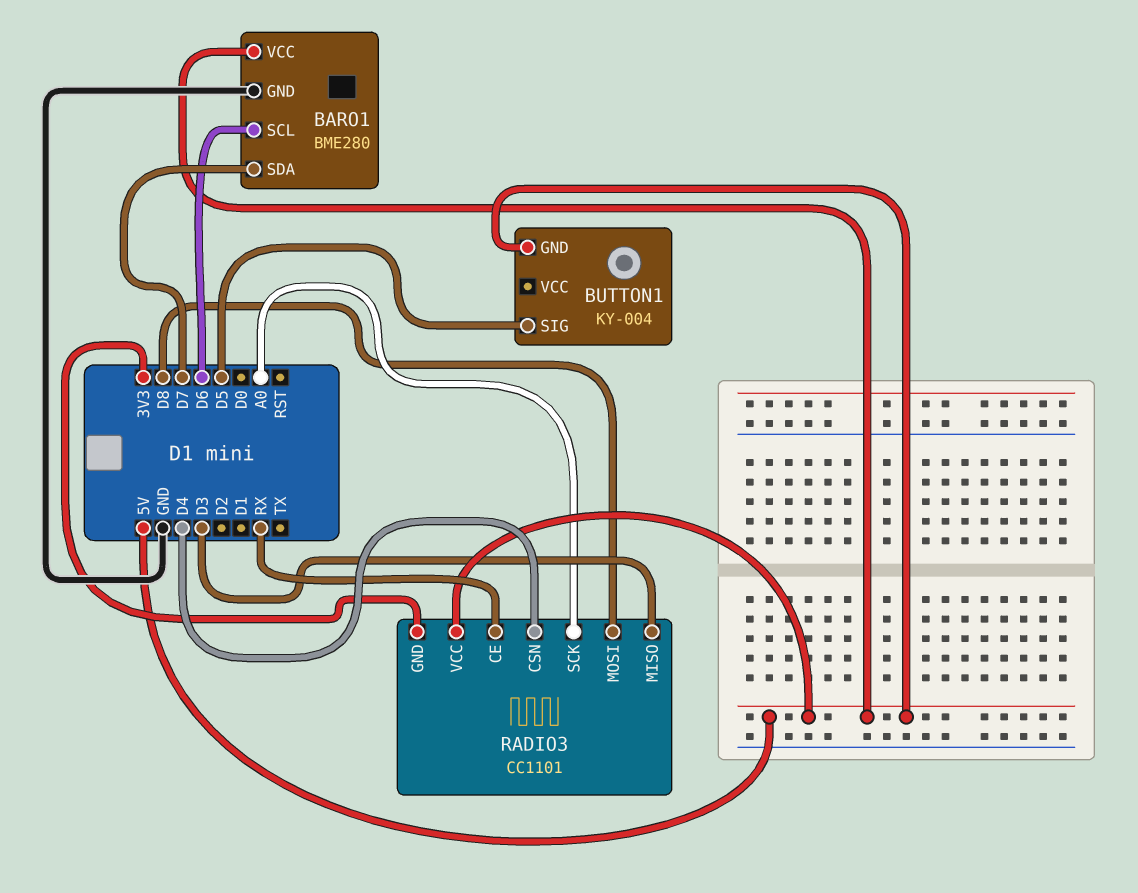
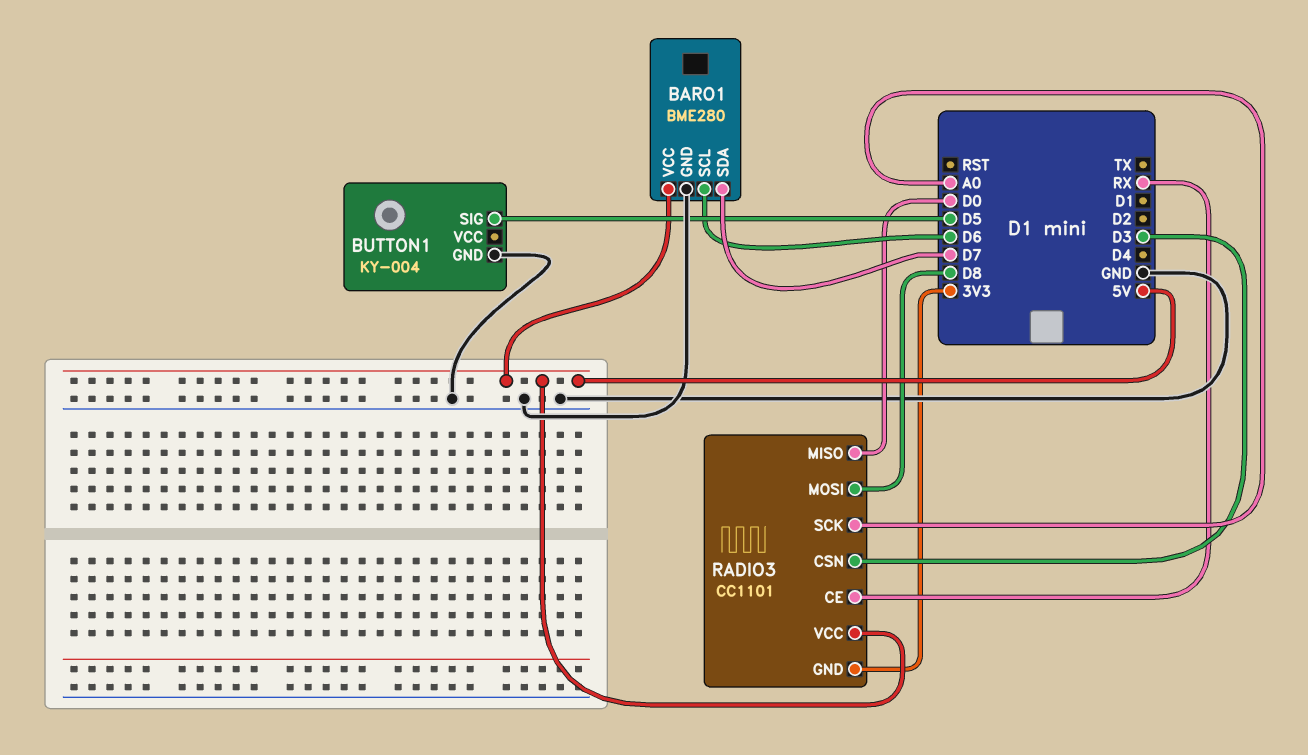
BUTTON1 pin GND: 5V -> GND
RADIO3 pin CSN: D4 -> D3
RADIO3 pin MISO: D3 -> D0

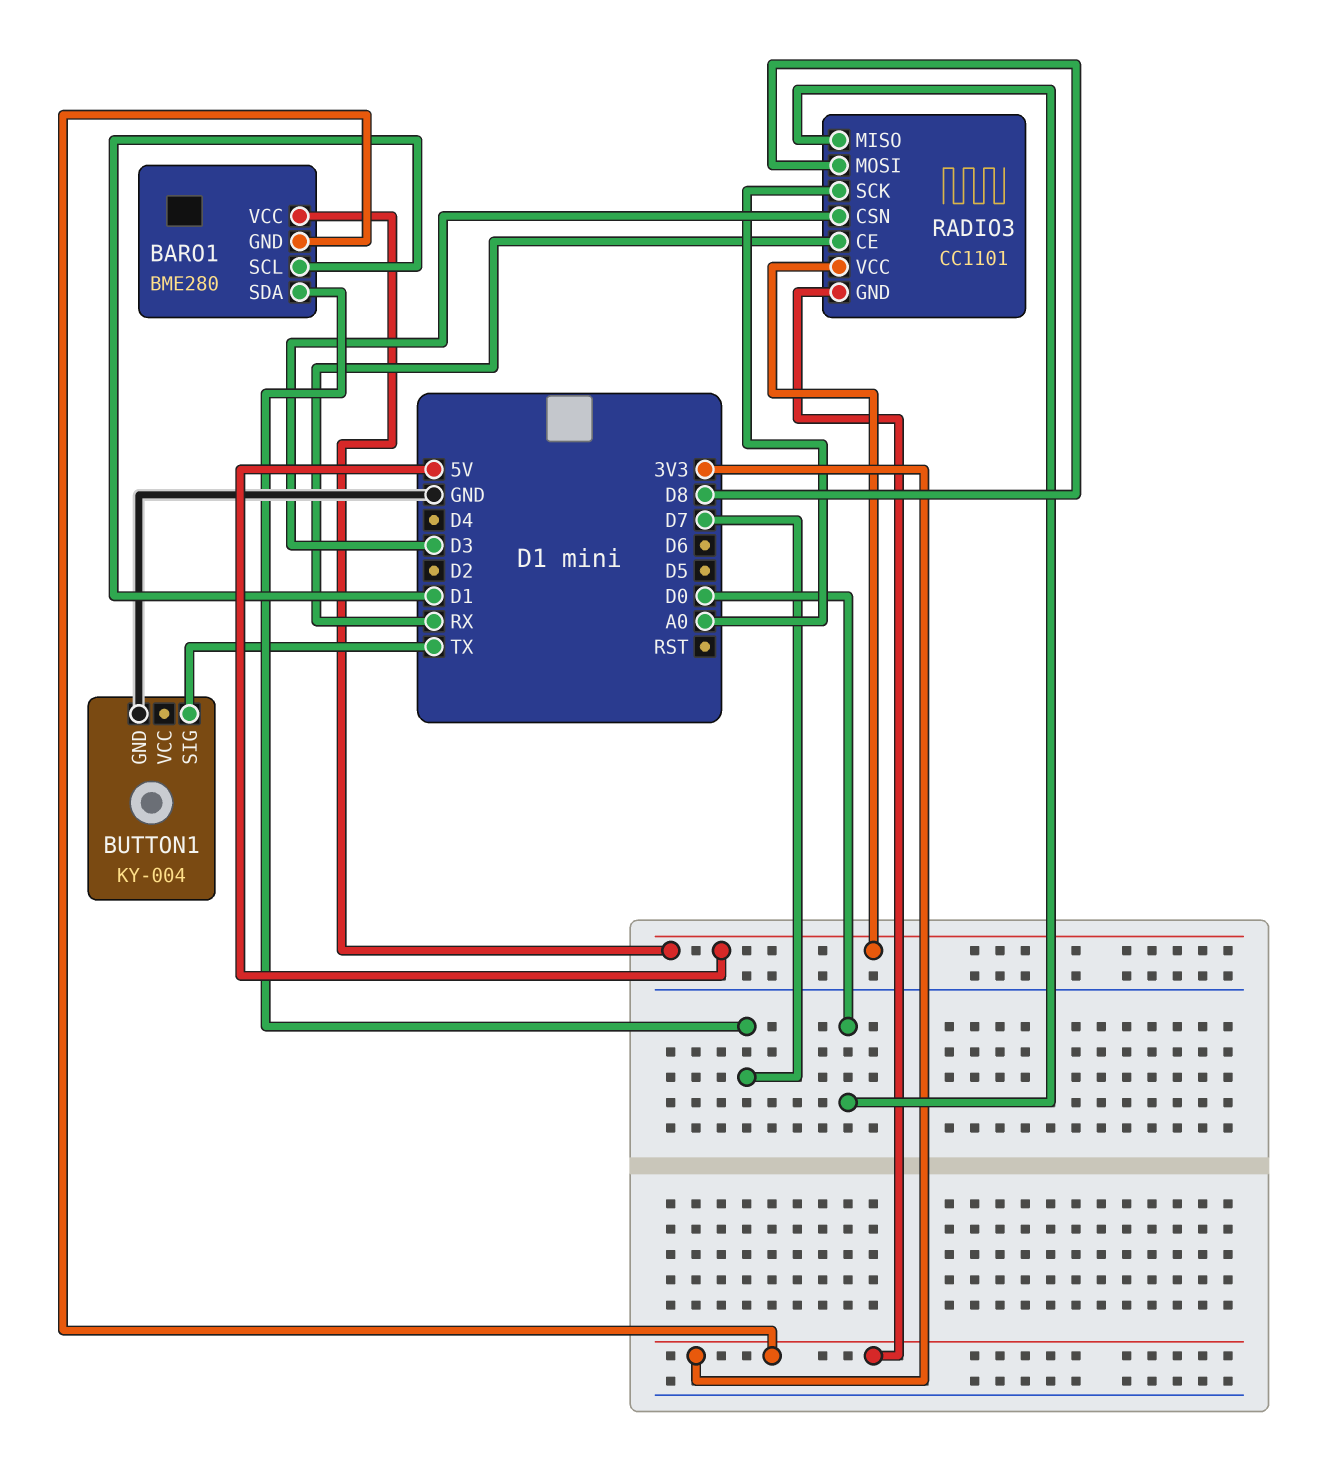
BARO1 pin GND: GND -> 3V3
BARO1 pin SCL: D6 -> D1
BUTTON1 pin SIG: D5 -> TX

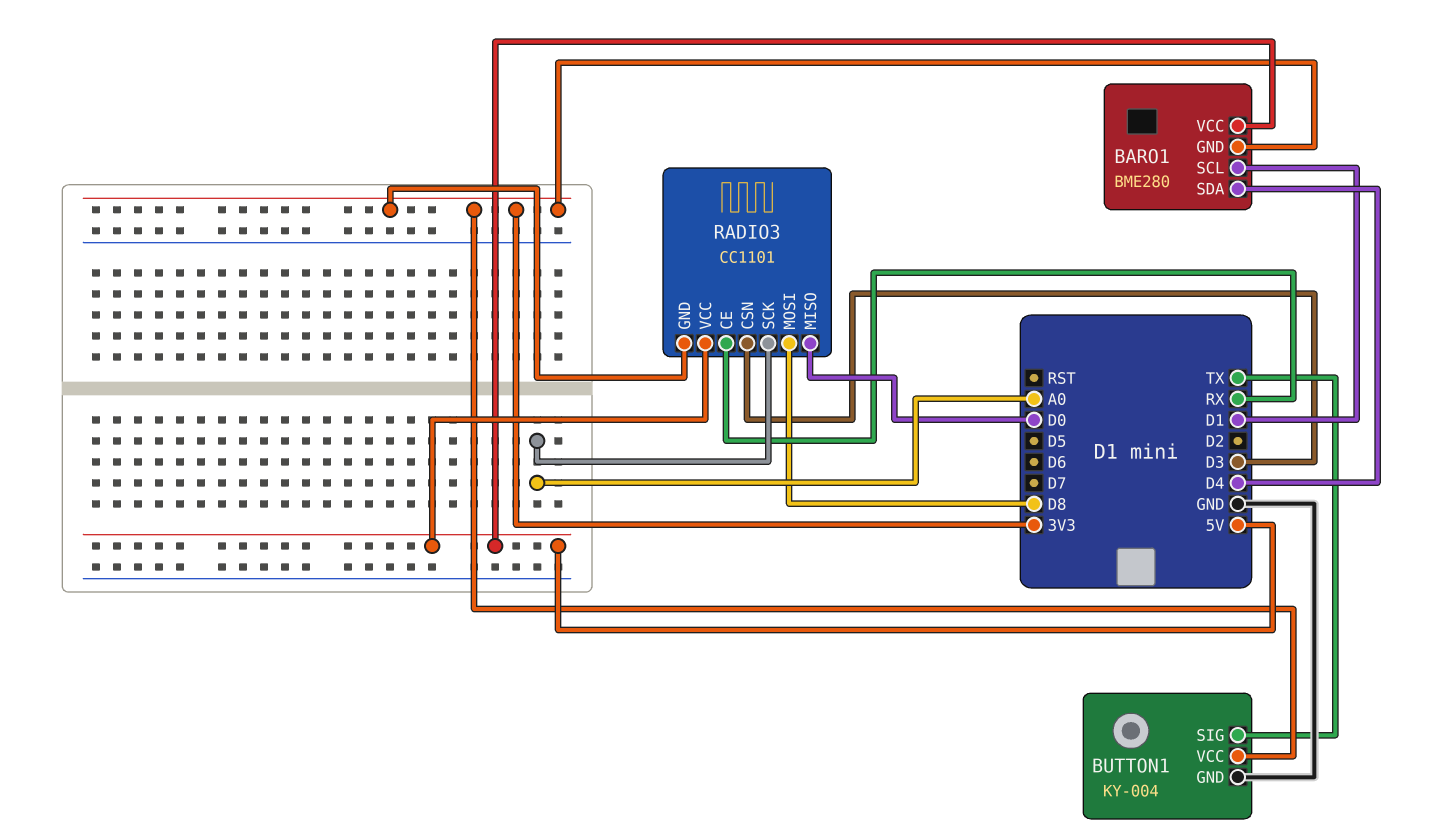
BARO1 pin SDA: D7 -> D4
BUTTON1 pin VCC: none -> 3V3

